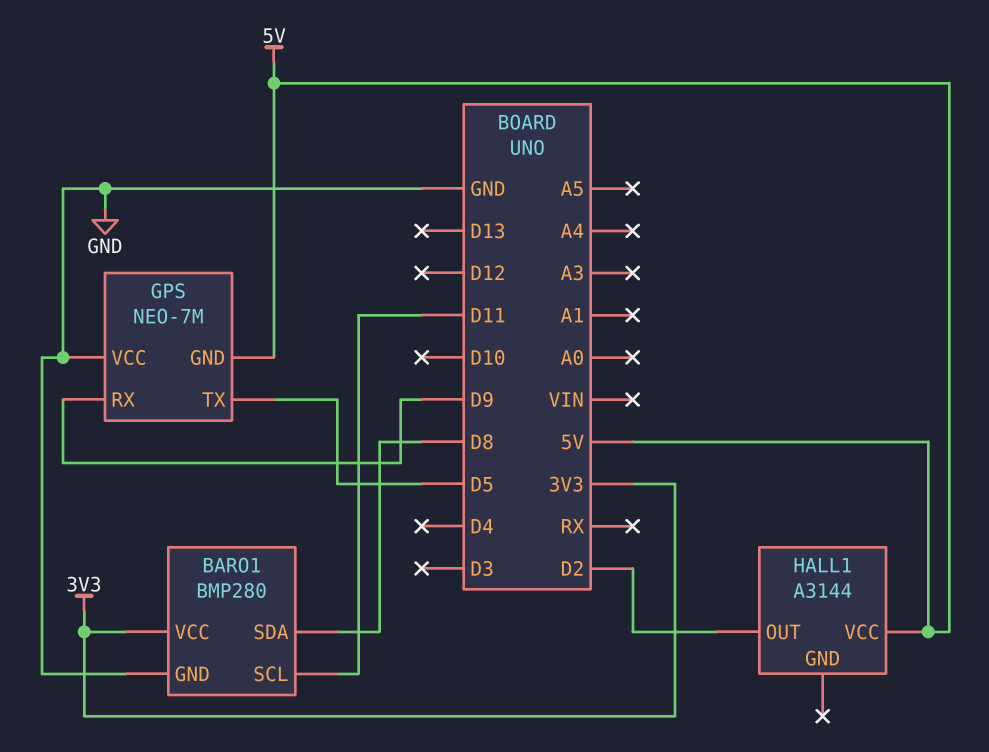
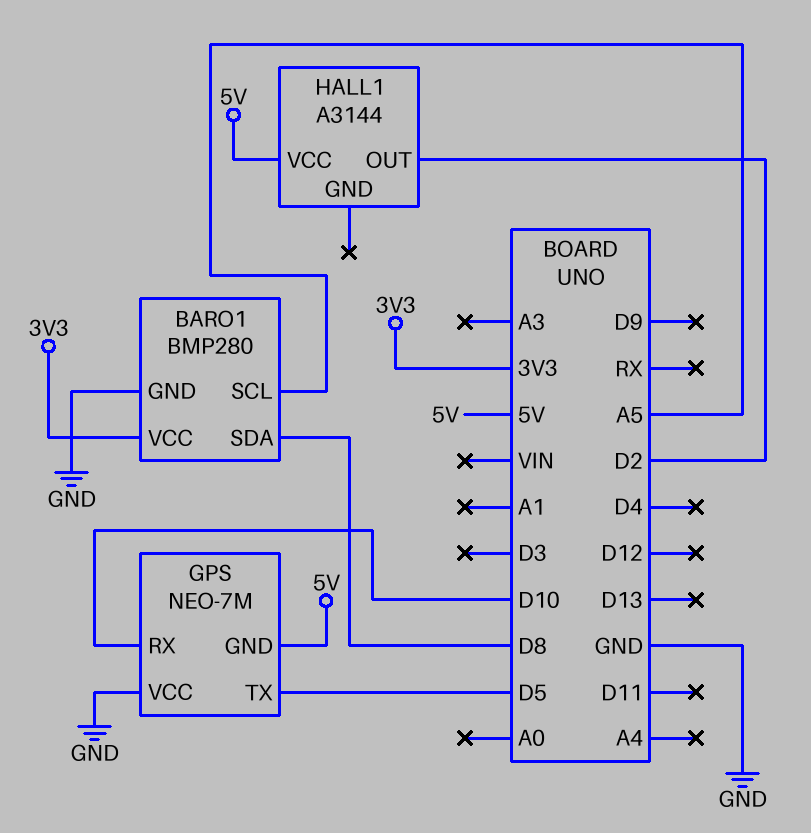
BARO1 pin SCL: D11 -> A5
GPS pin RX: D9 -> D10

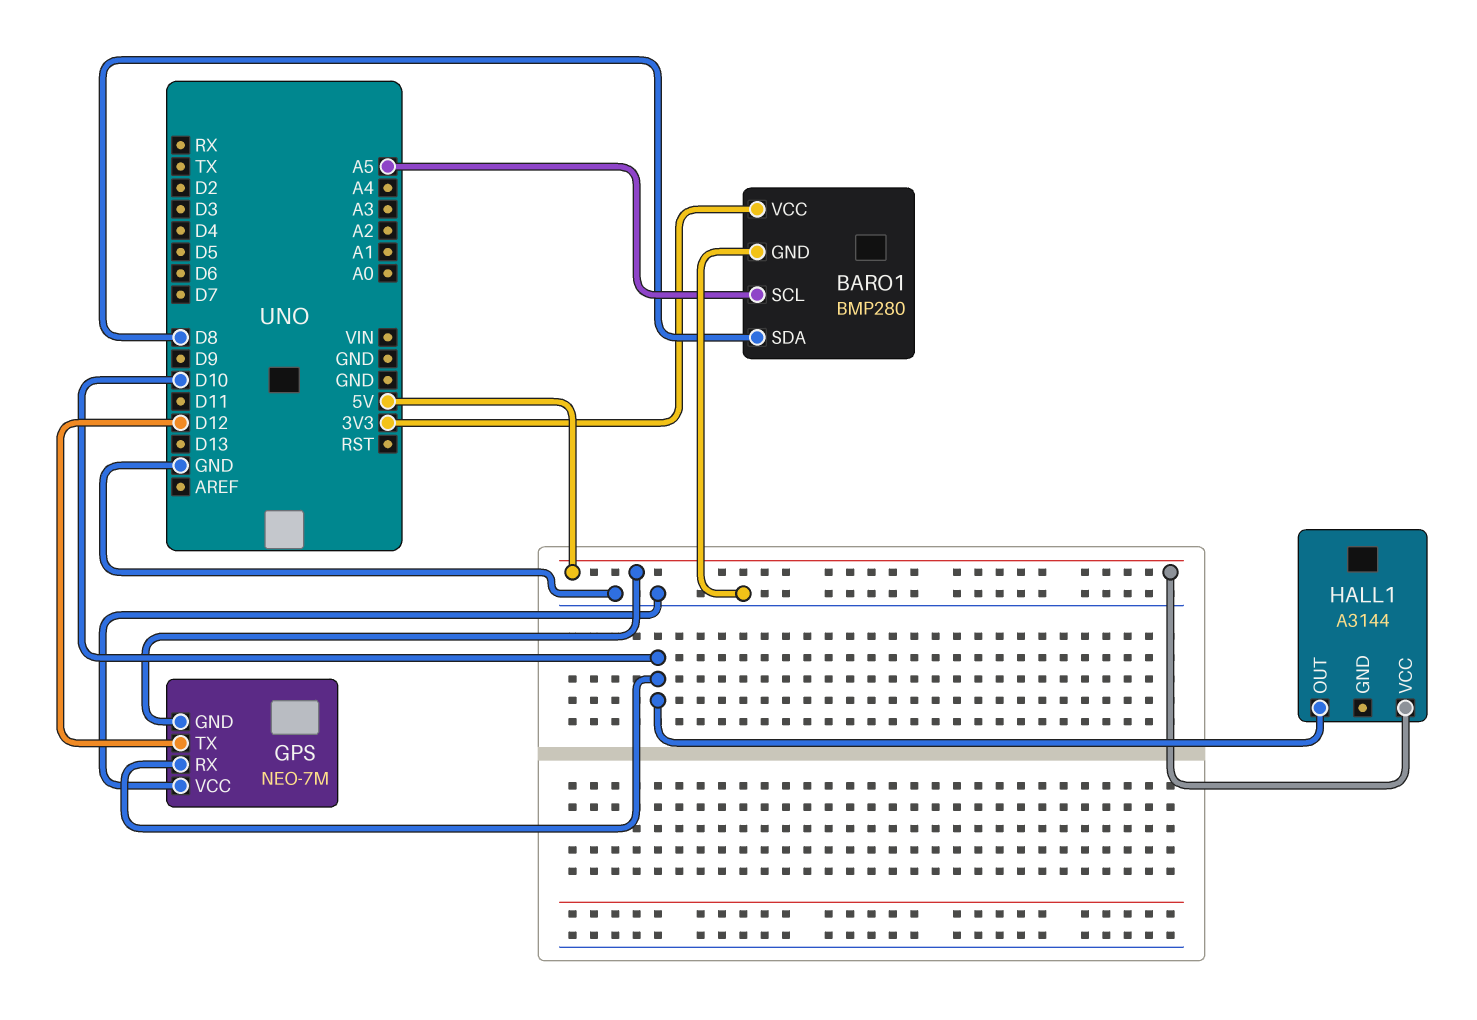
GPS pin TX: D5 -> D12
HALL1 pin OUT: D2 -> D10

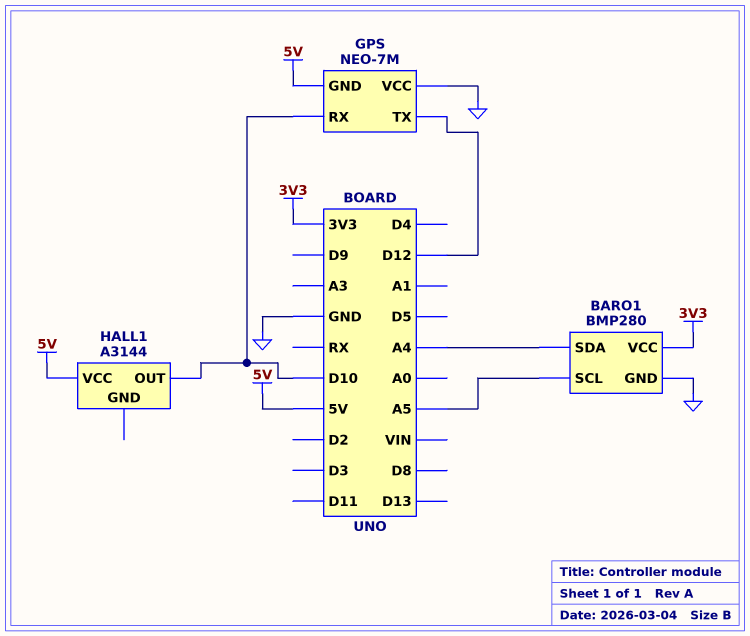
BARO1 pin SDA: D8 -> A4

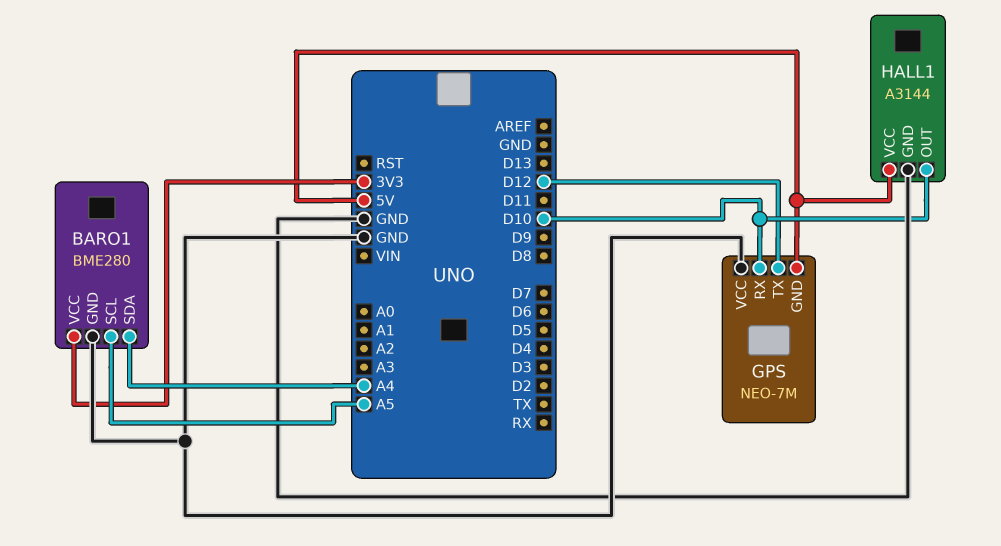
BARO1: BMP280 -> BME280
HALL1 pin GND: none -> GND

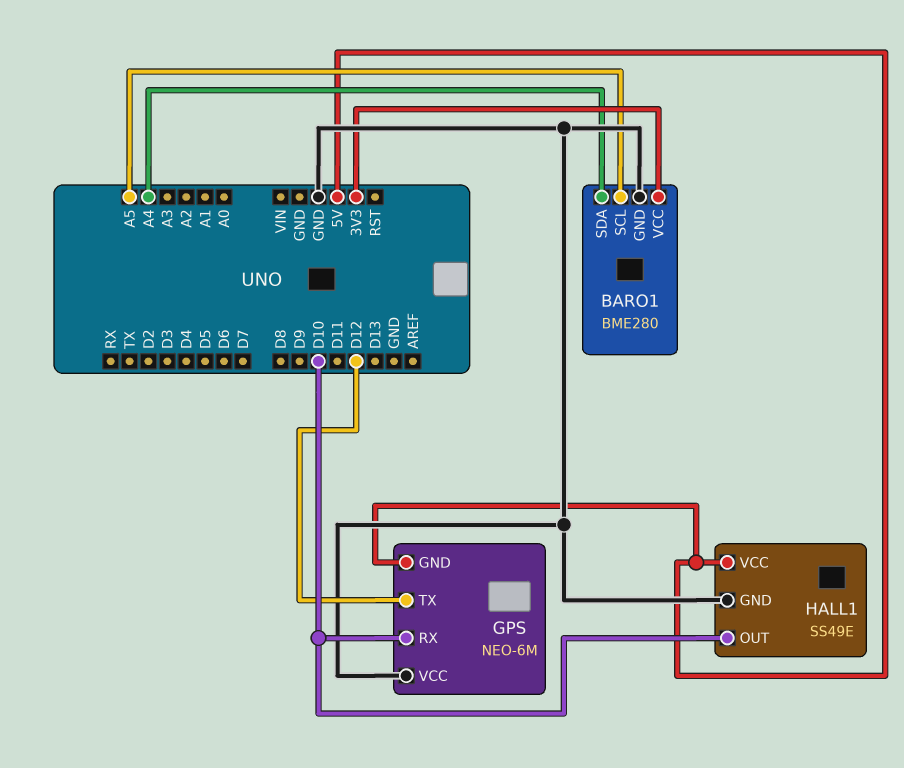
GPS: NEO-7M -> NEO-6M
HALL1: A3144 -> SS49E

